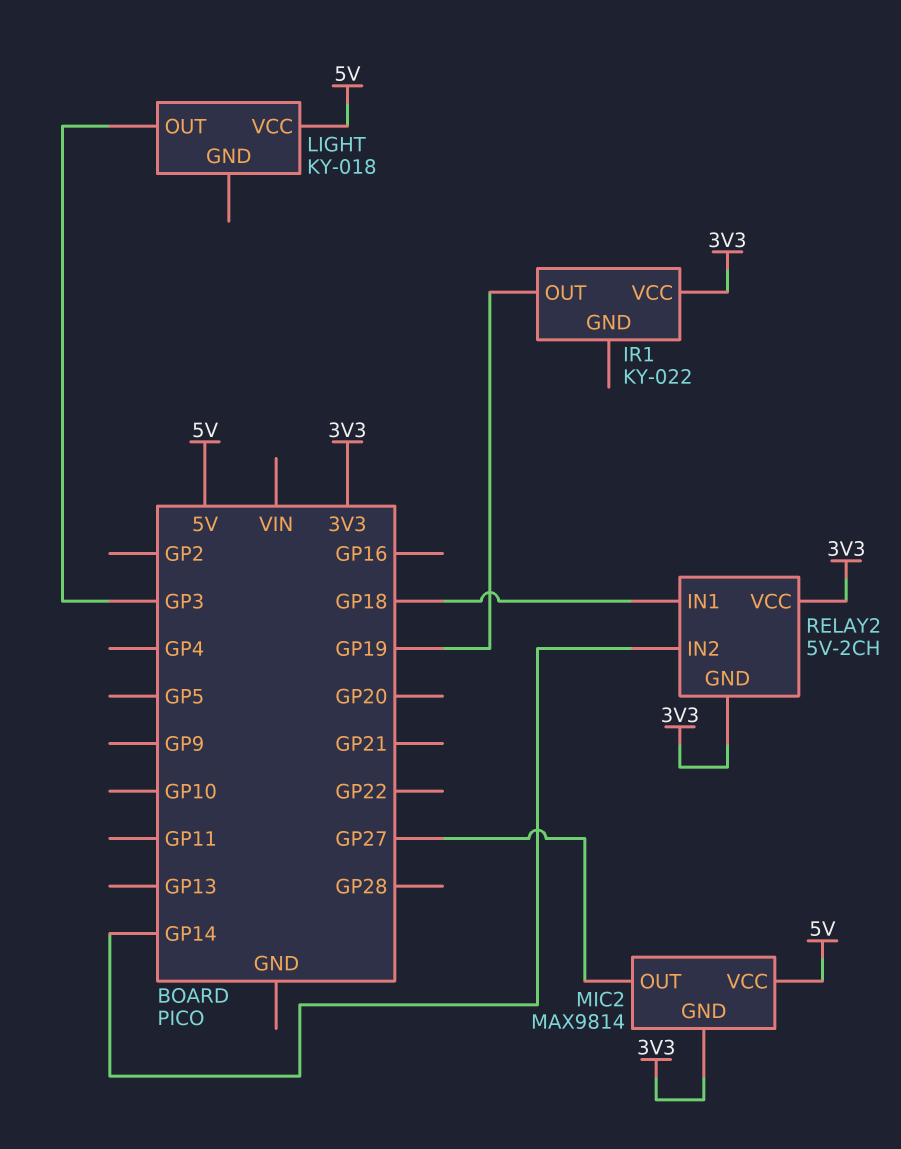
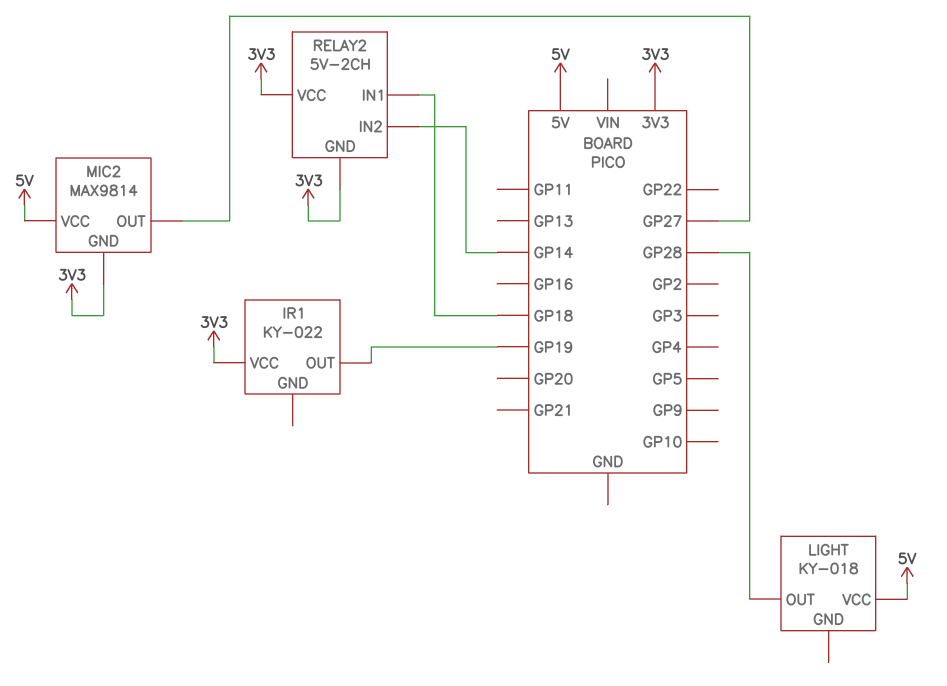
LIGHT pin OUT: GP3 -> GP28

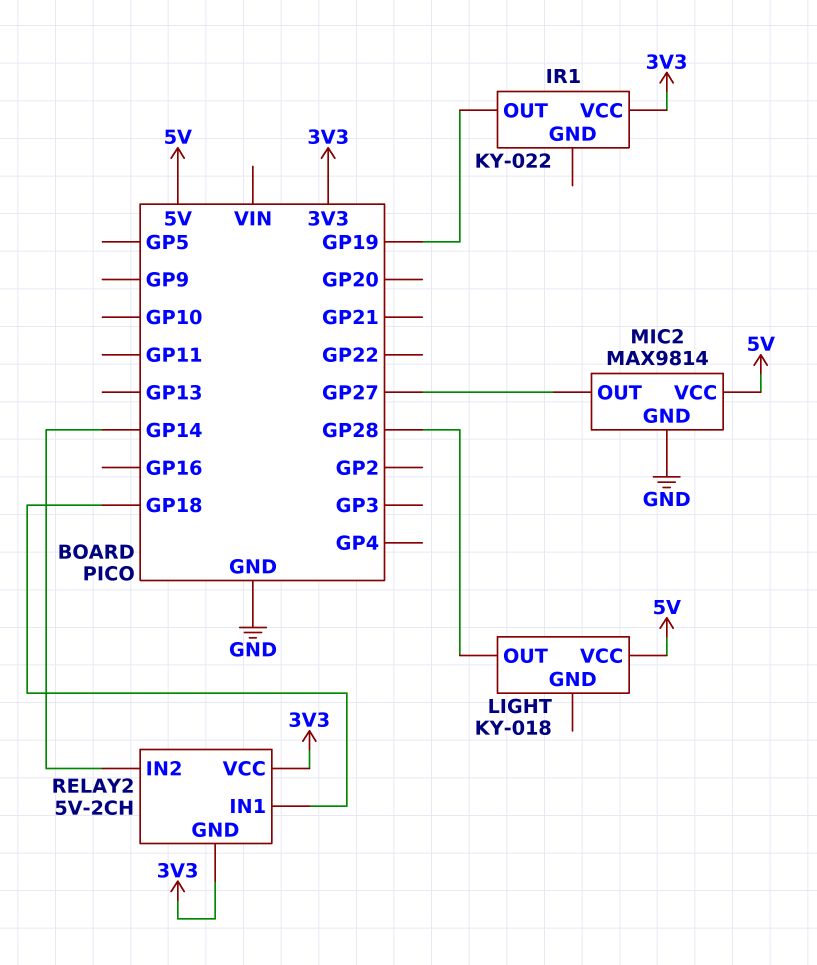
MIC2 pin GND: 3V3 -> GND

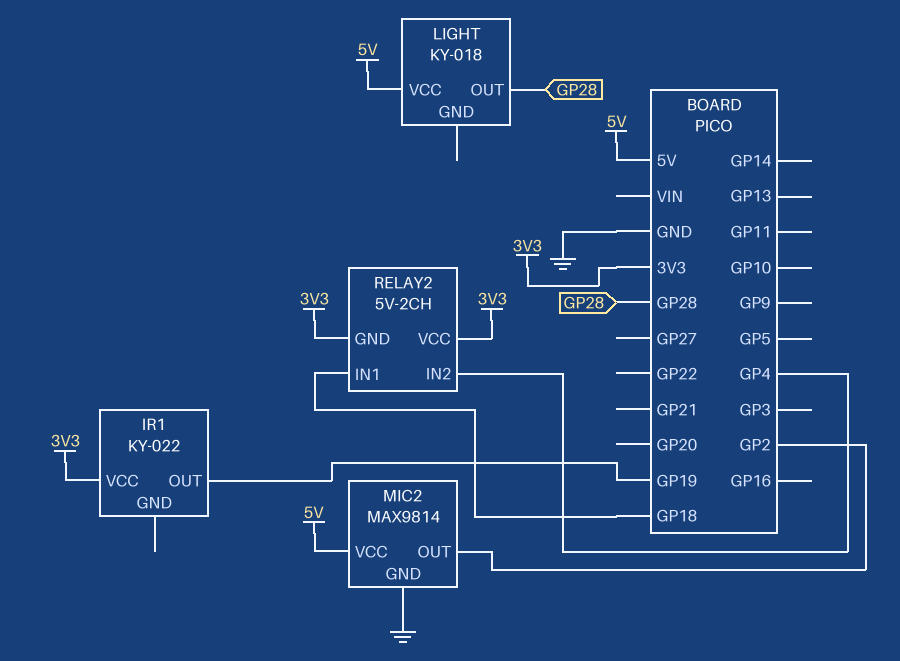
MIC2 pin OUT: GP27 -> GP2
RELAY2 pin IN2: GP14 -> GP4

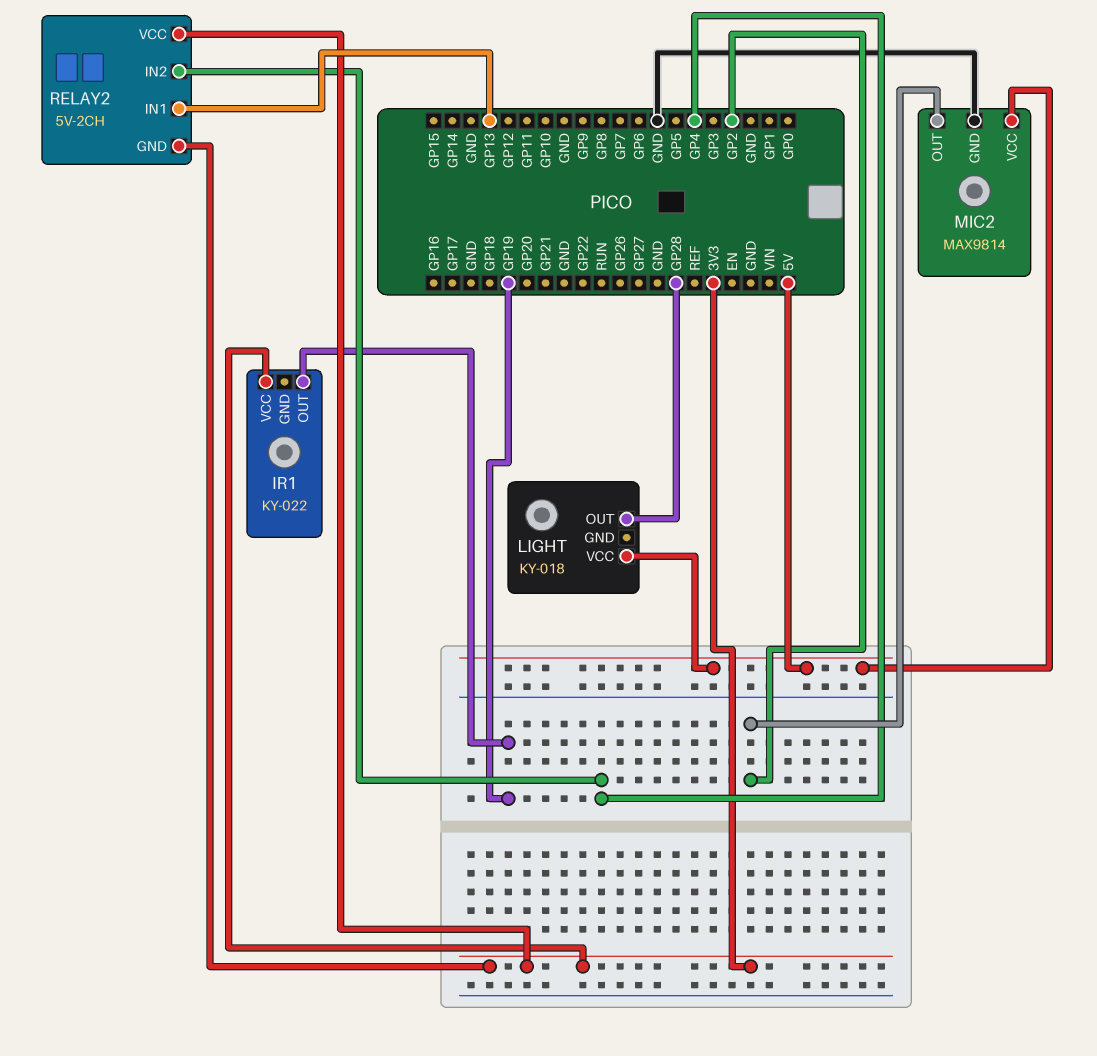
RELAY2 pin IN1: GP18 -> GP13

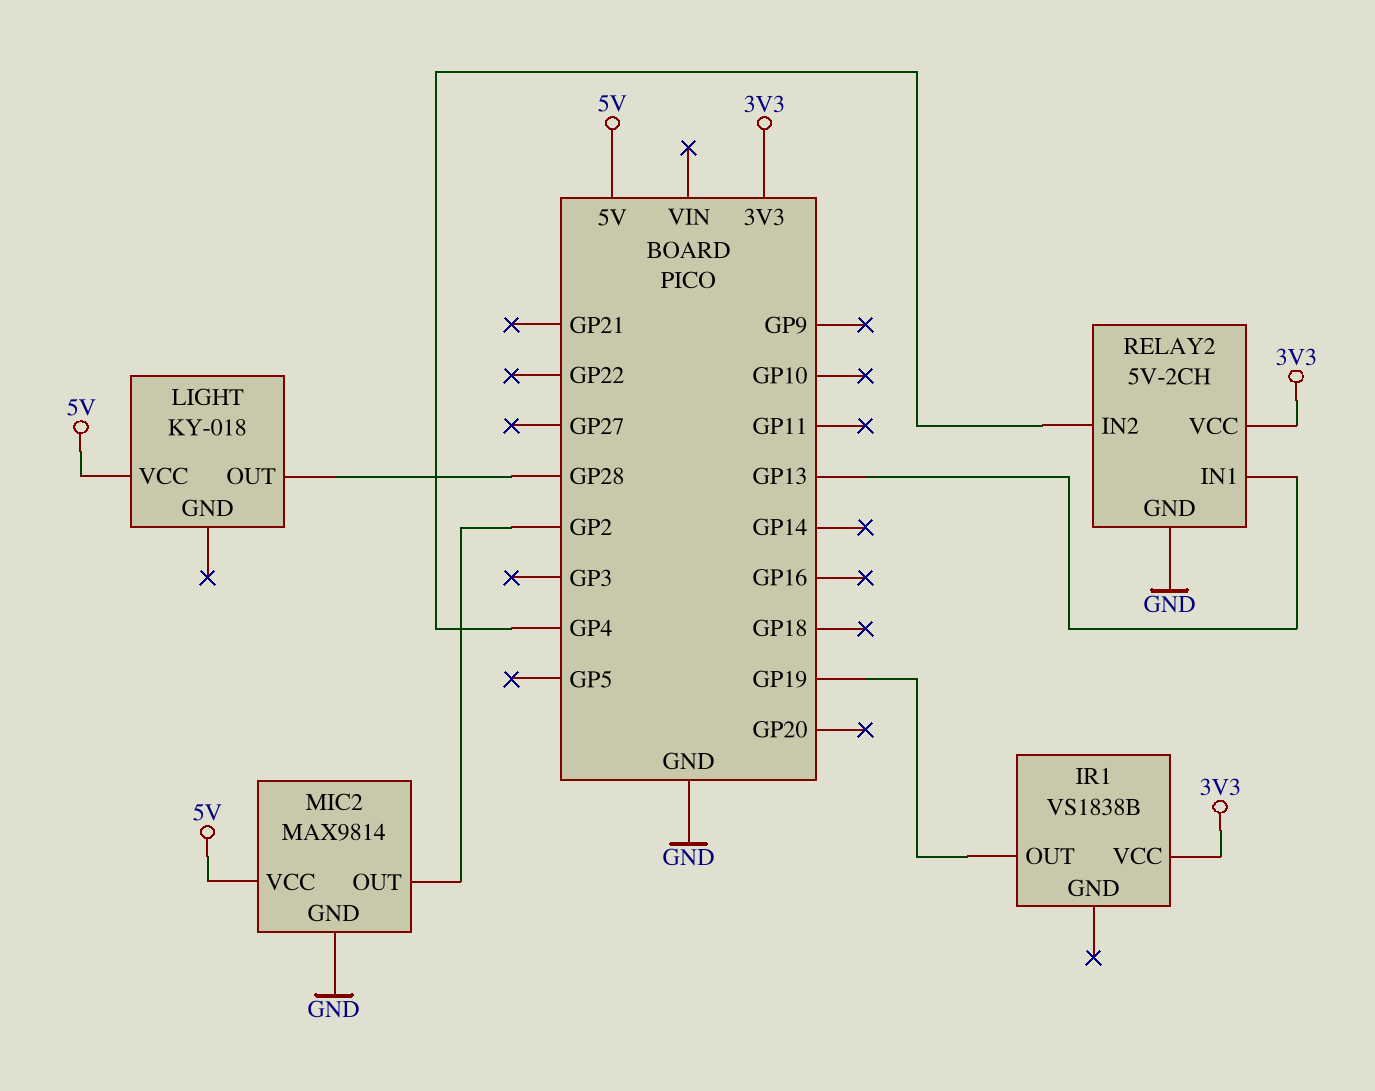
IR1: KY-022 -> VS1838B
RELAY2 pin GND: 3V3 -> GND

